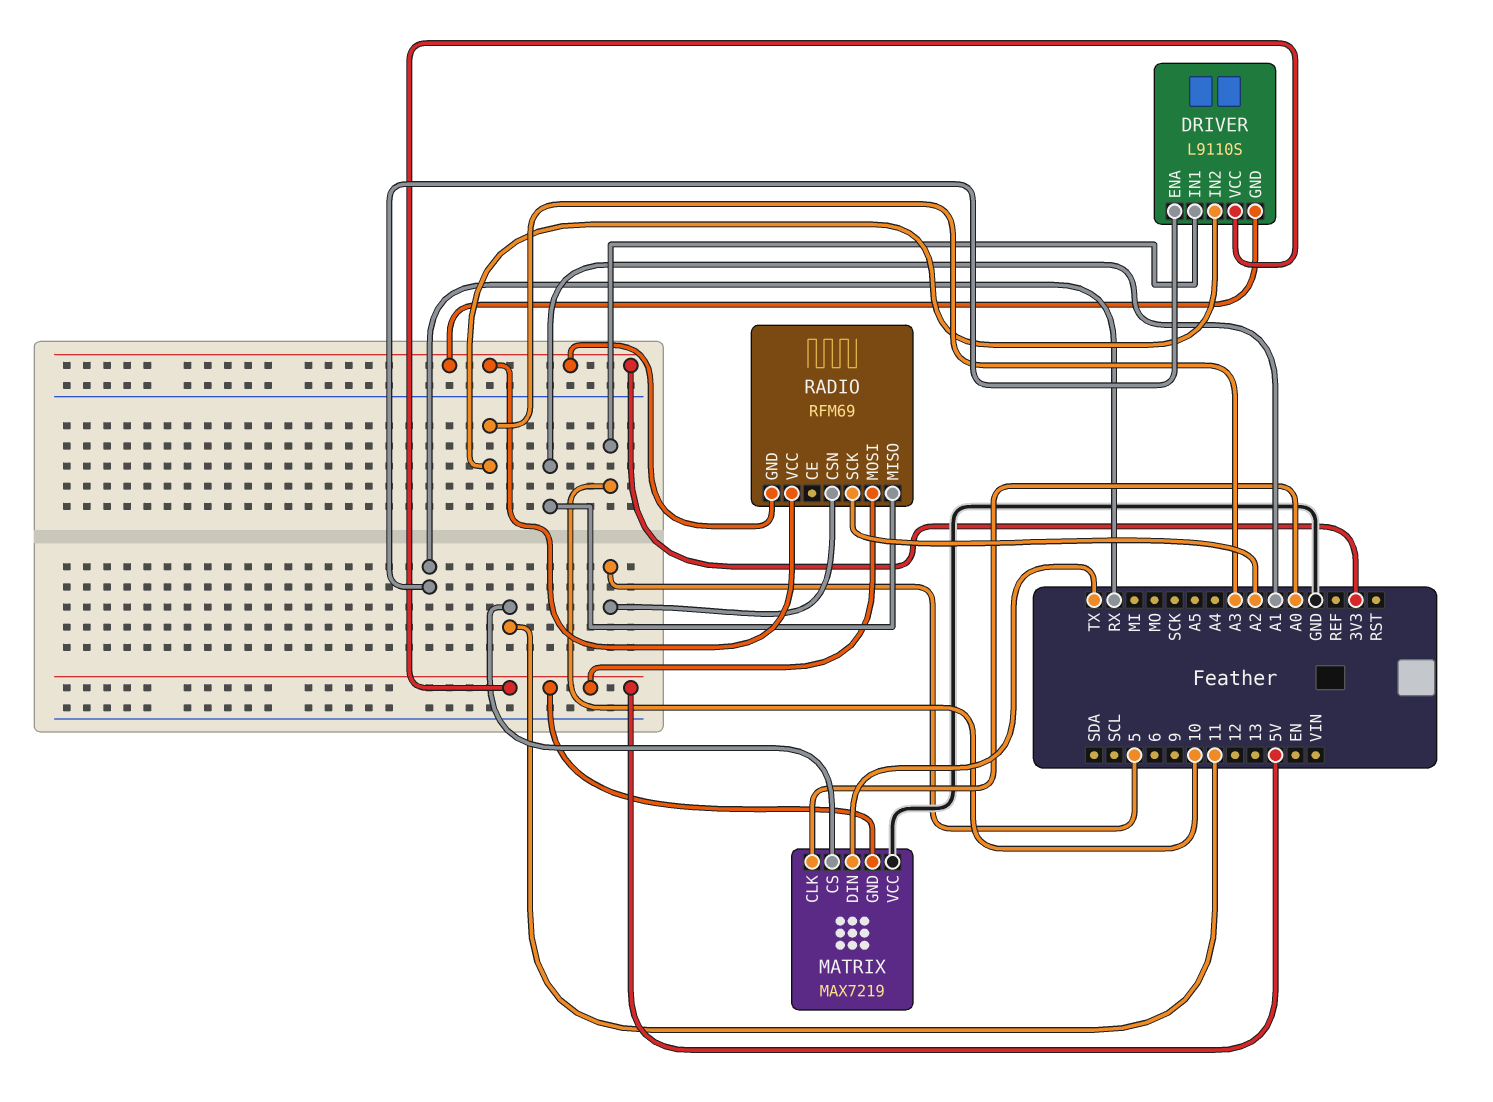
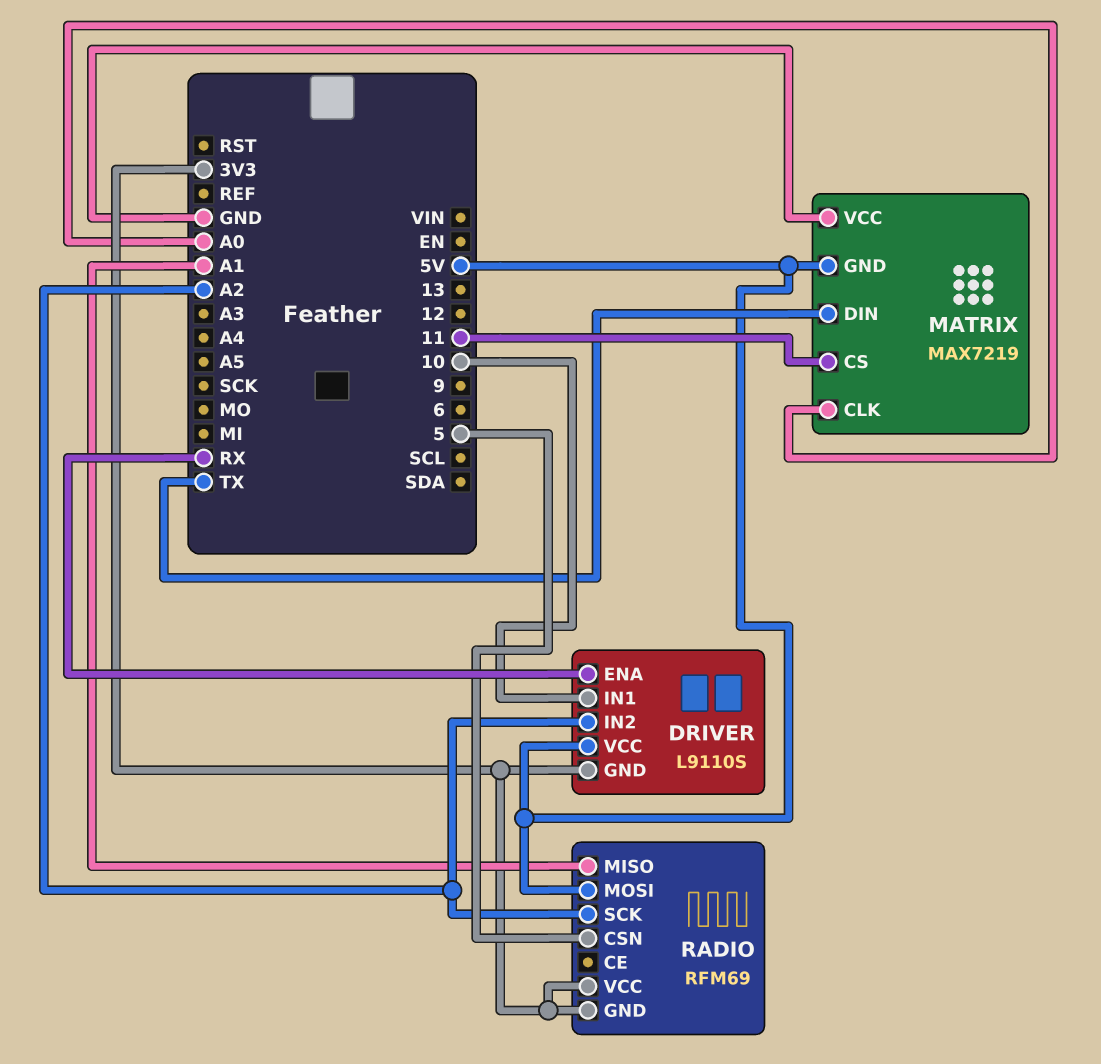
DRIVER pin IN2: A3 -> A2

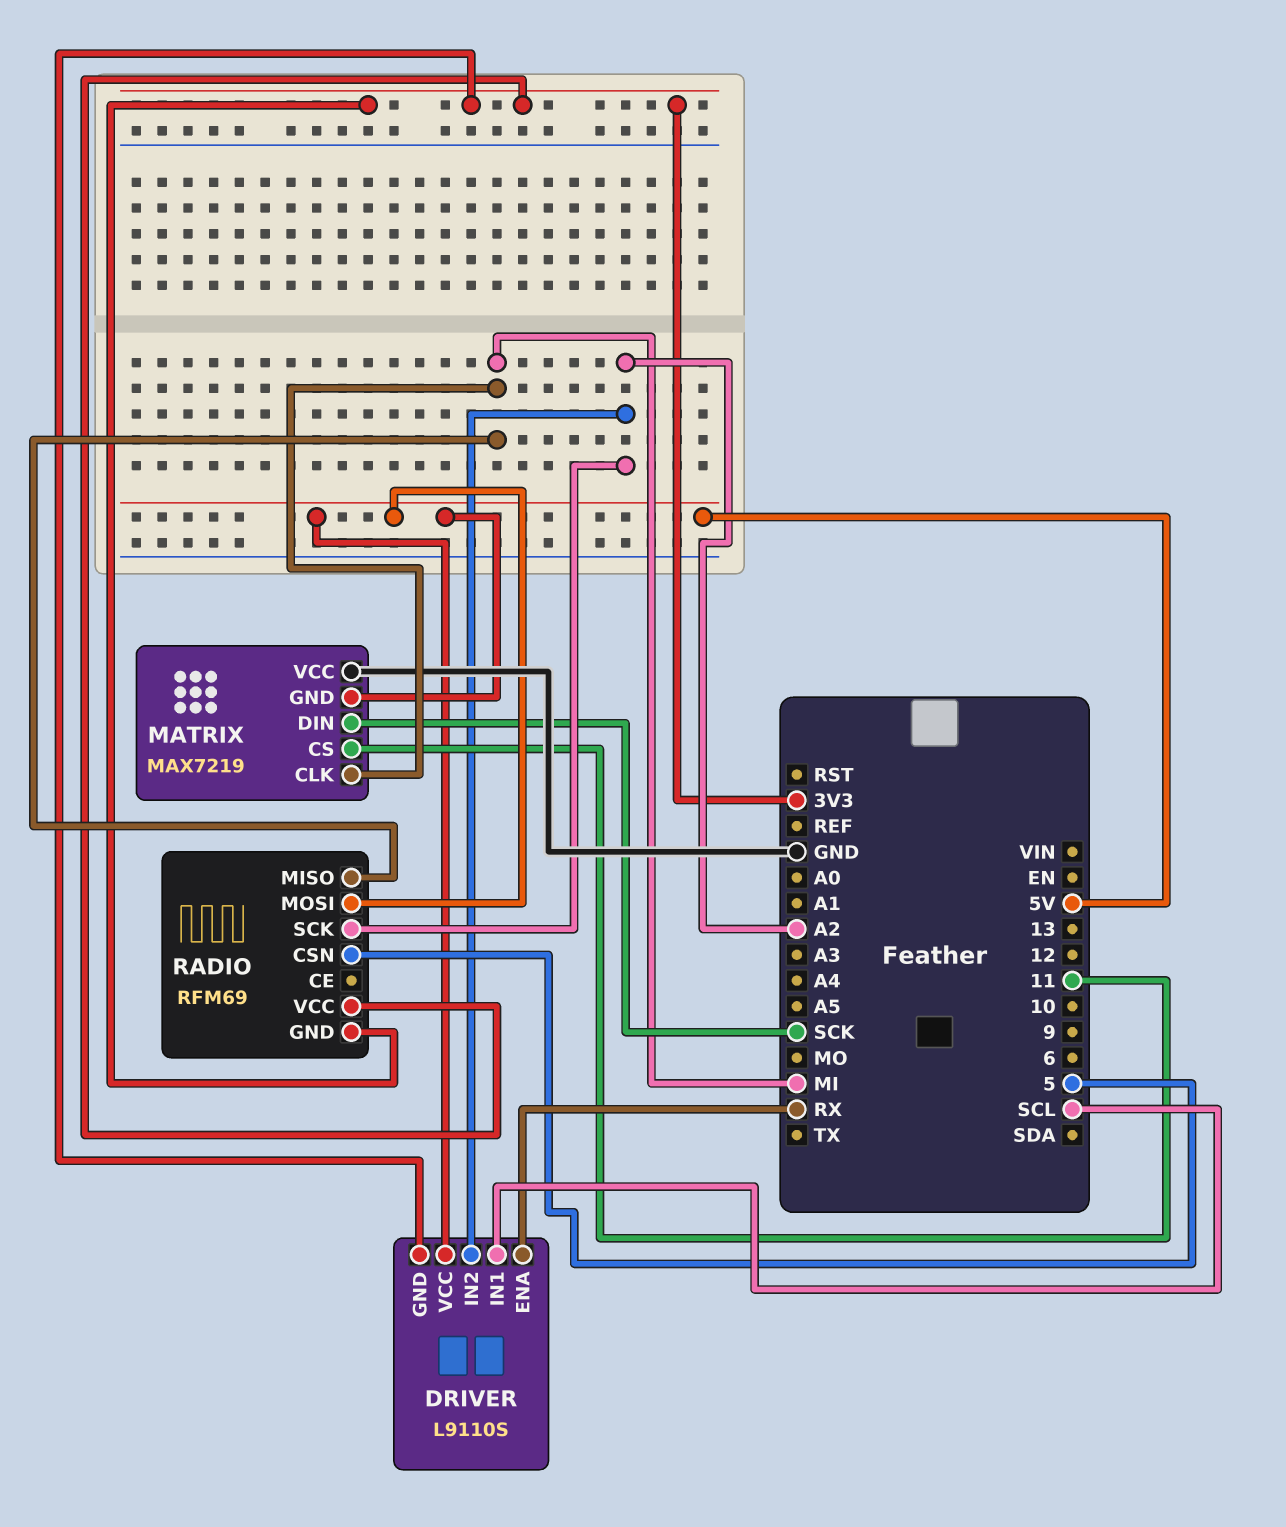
DRIVER pin IN1: 10 -> SCL
MATRIX pin CLK: A0 -> MI
MATRIX pin DIN: TX -> SCK
RADIO pin MISO: A1 -> MI

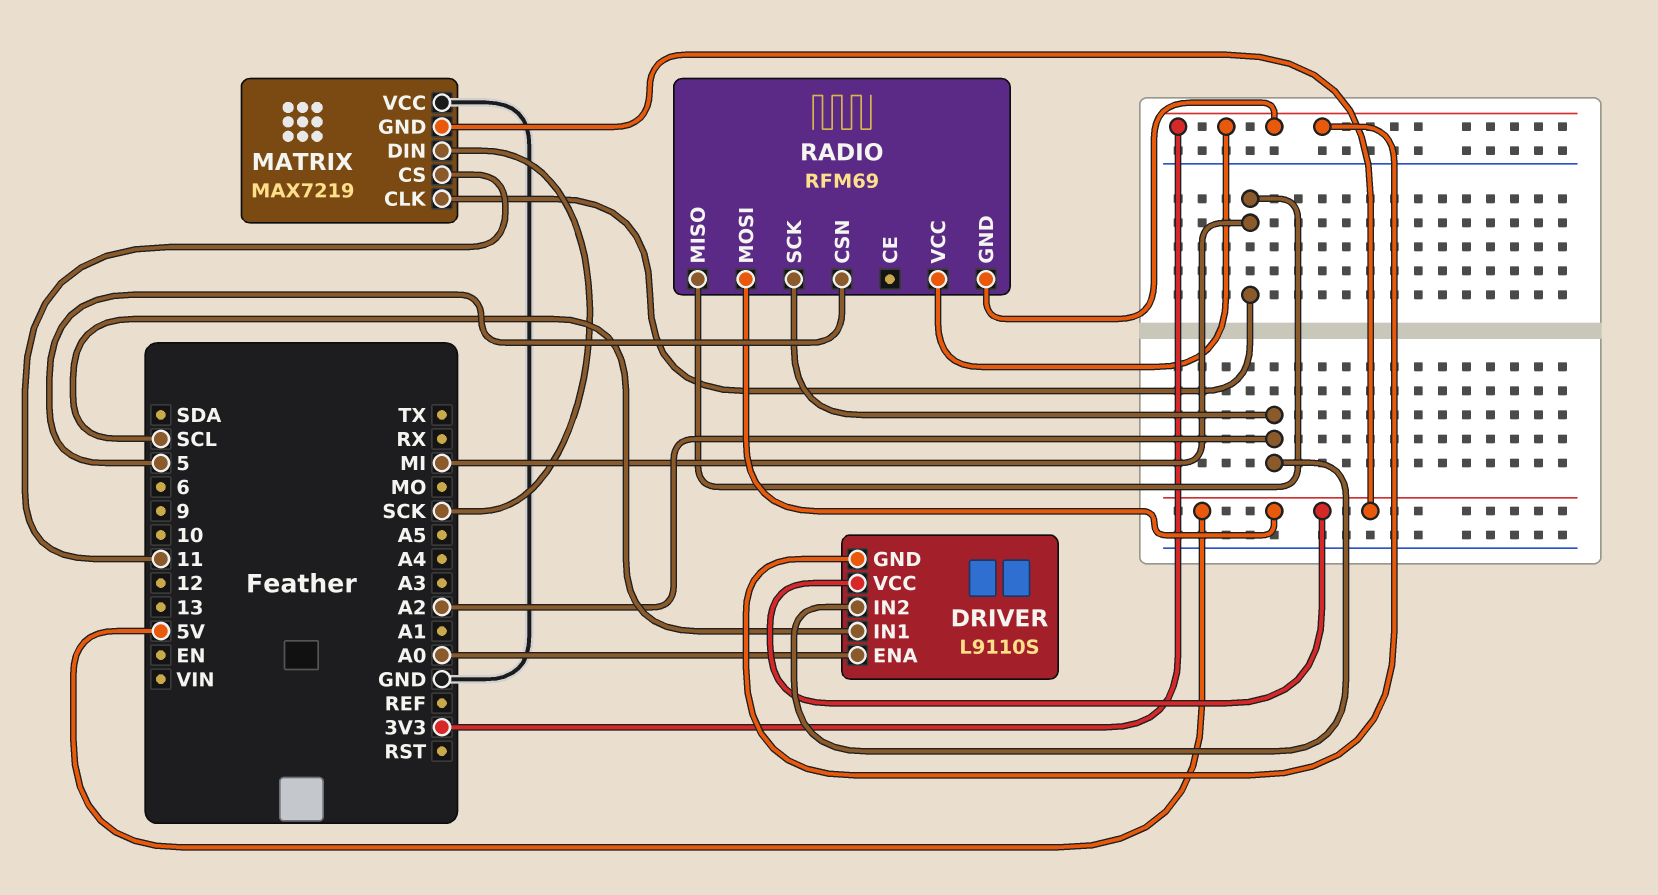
DRIVER pin ENA: RX -> A0

